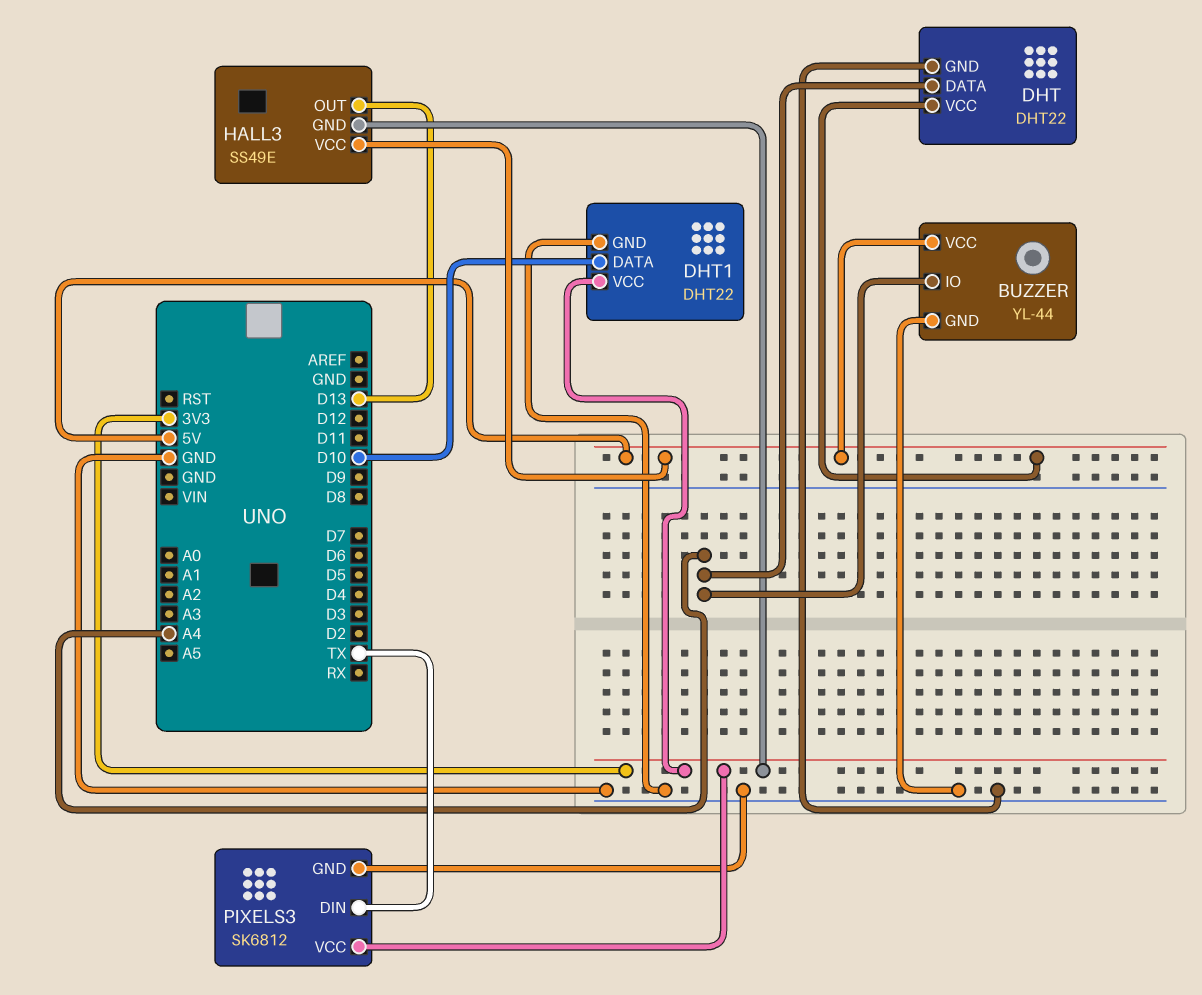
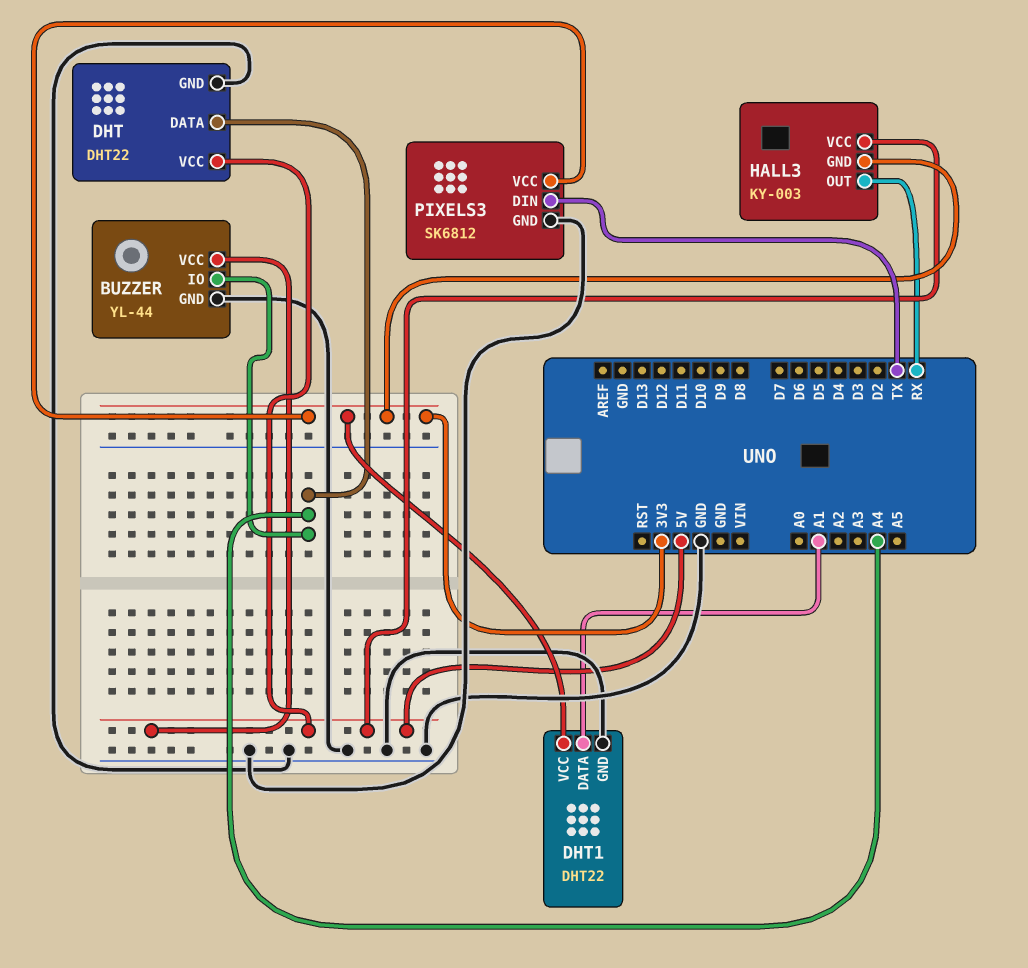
DHT1 pin DATA: D10 -> A1
HALL3: SS49E -> KY-003
HALL3 pin OUT: D13 -> RX

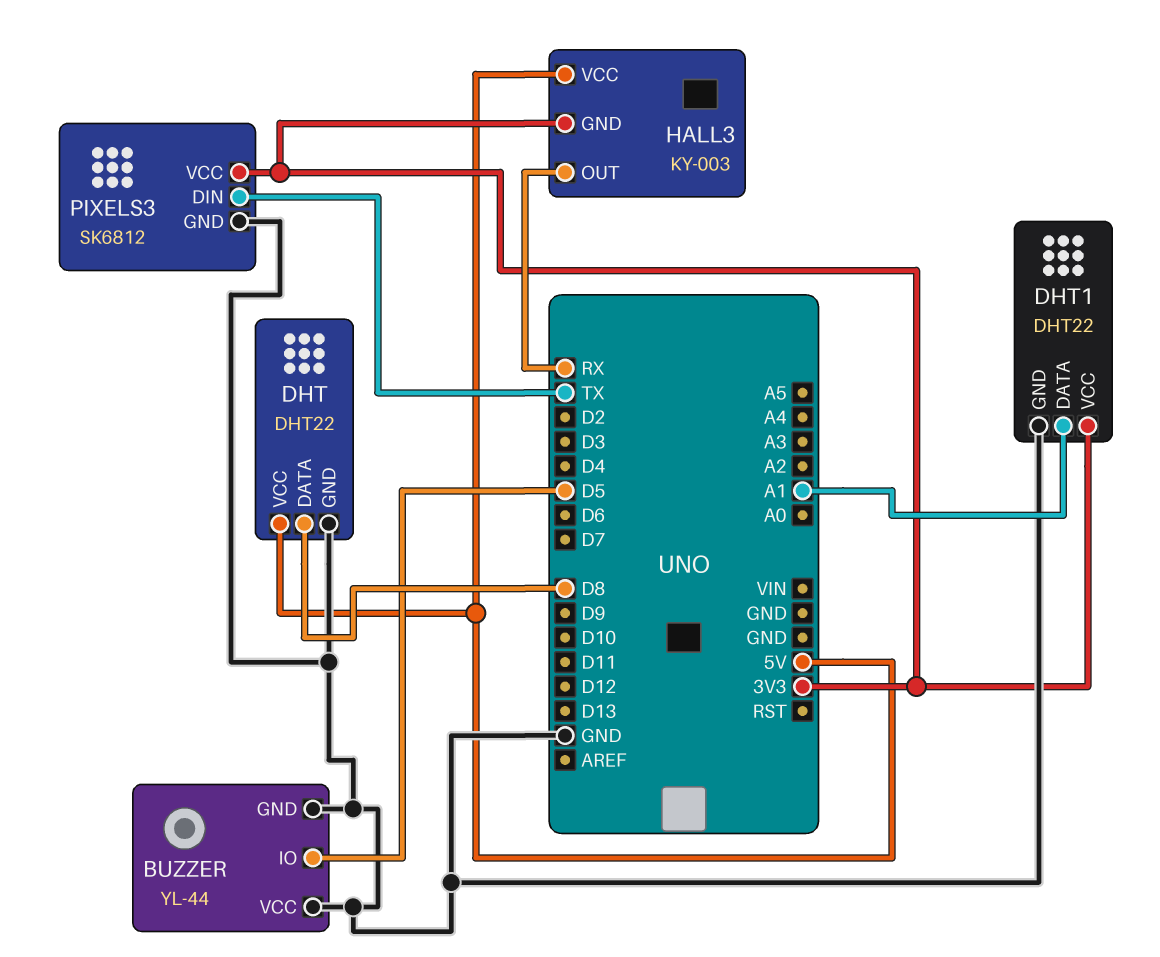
BUZZER pin IO: A4 -> D5
BUZZER pin VCC: 5V -> GND
DHT pin DATA: A4 -> D8

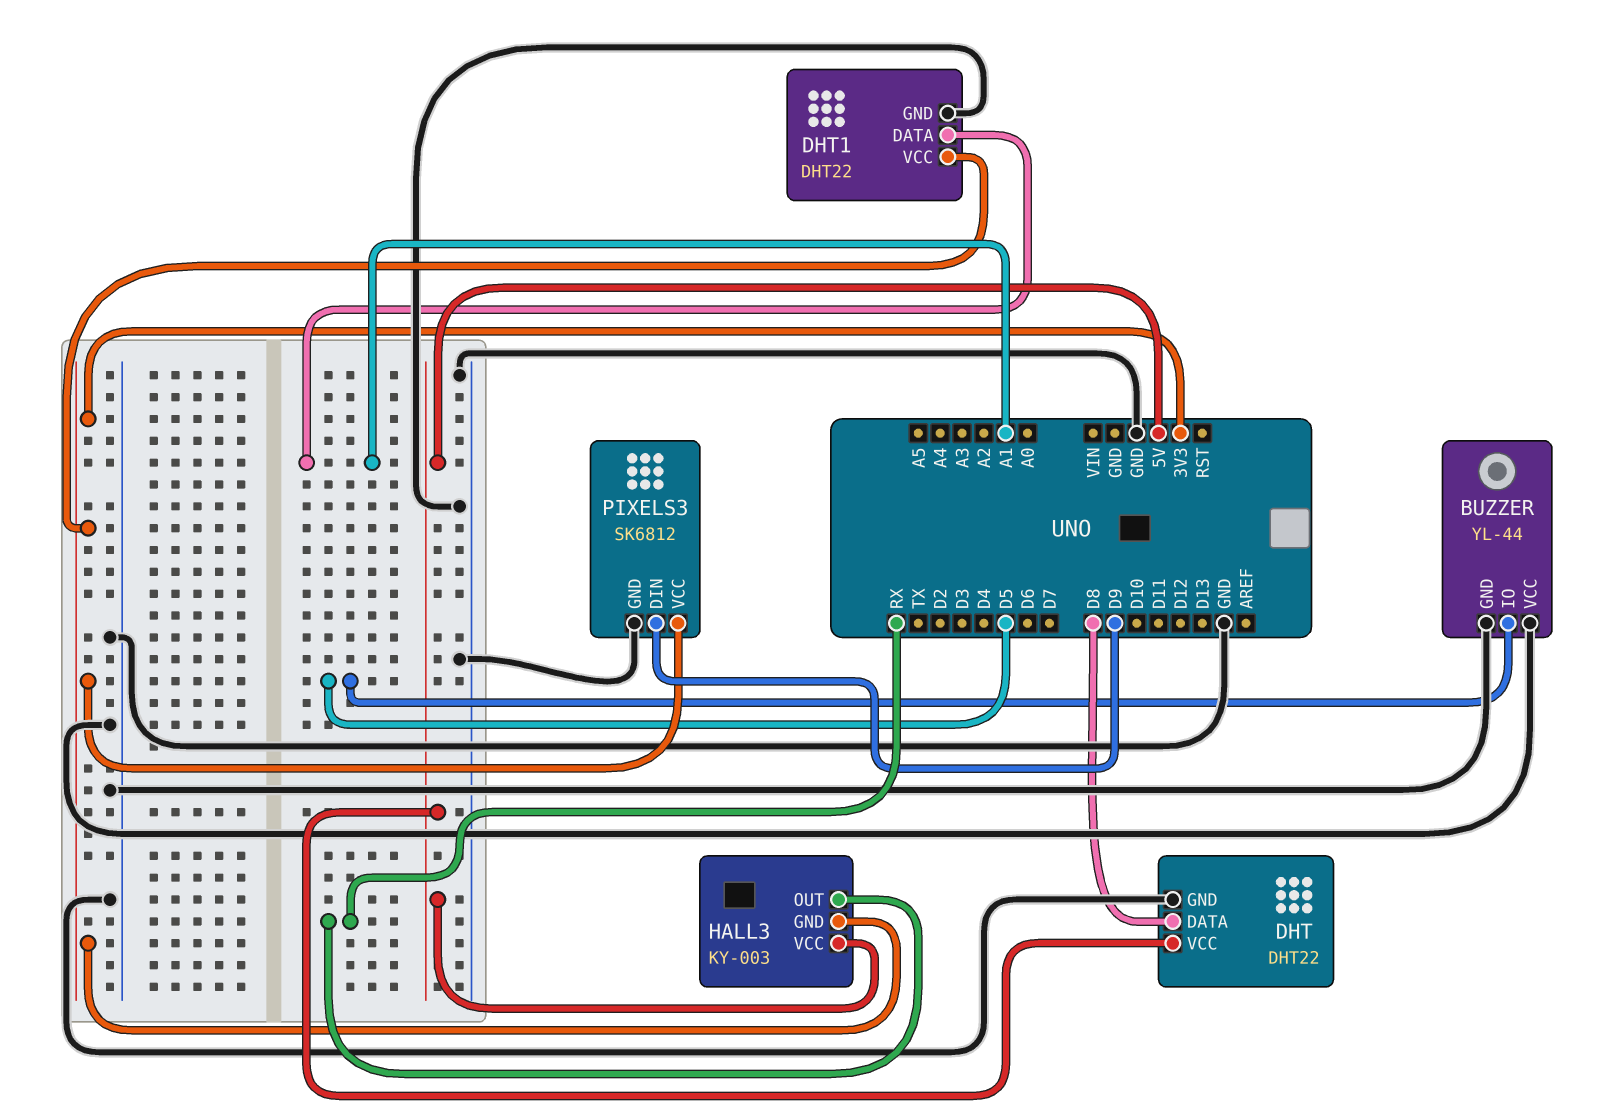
PIXELS3 pin DIN: TX -> D9

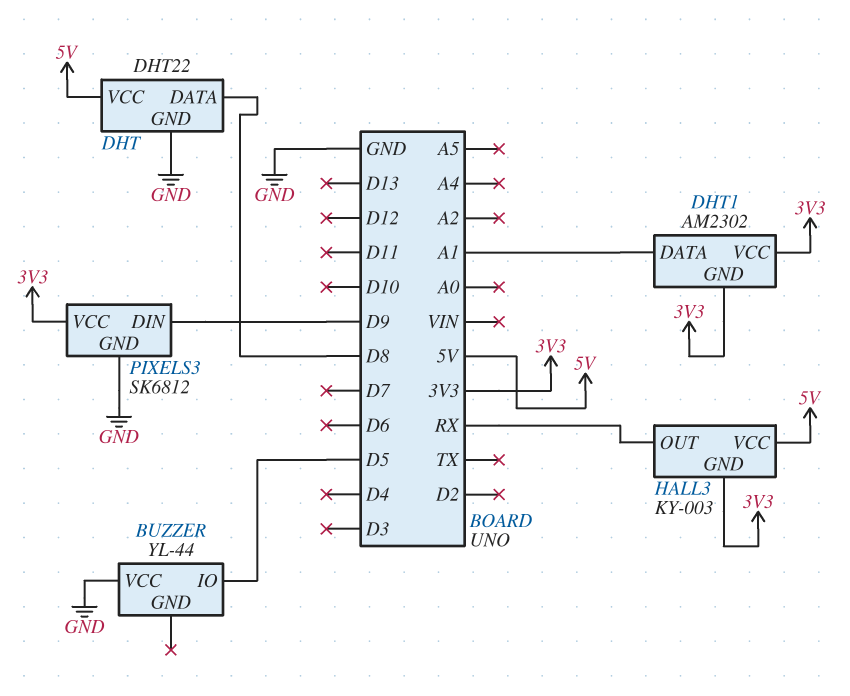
BUZZER pin GND: GND -> none
DHT1: DHT22 -> AM2302
DHT1 pin GND: GND -> 3V3

